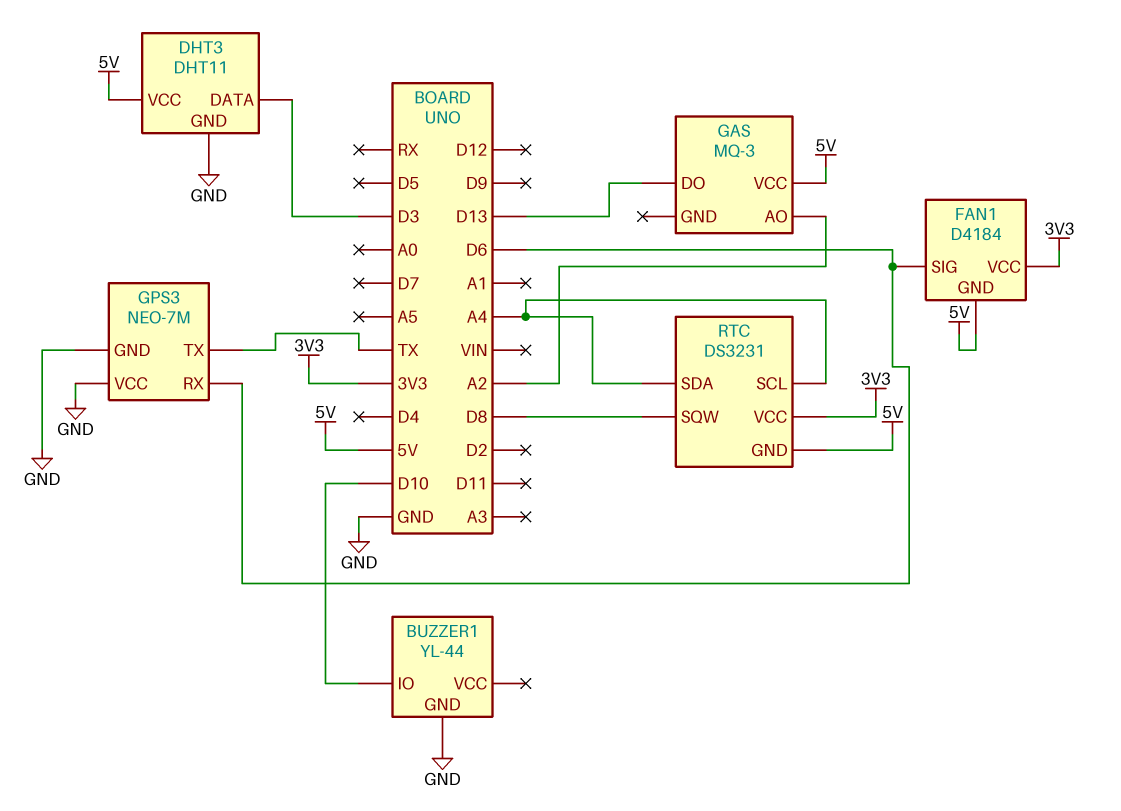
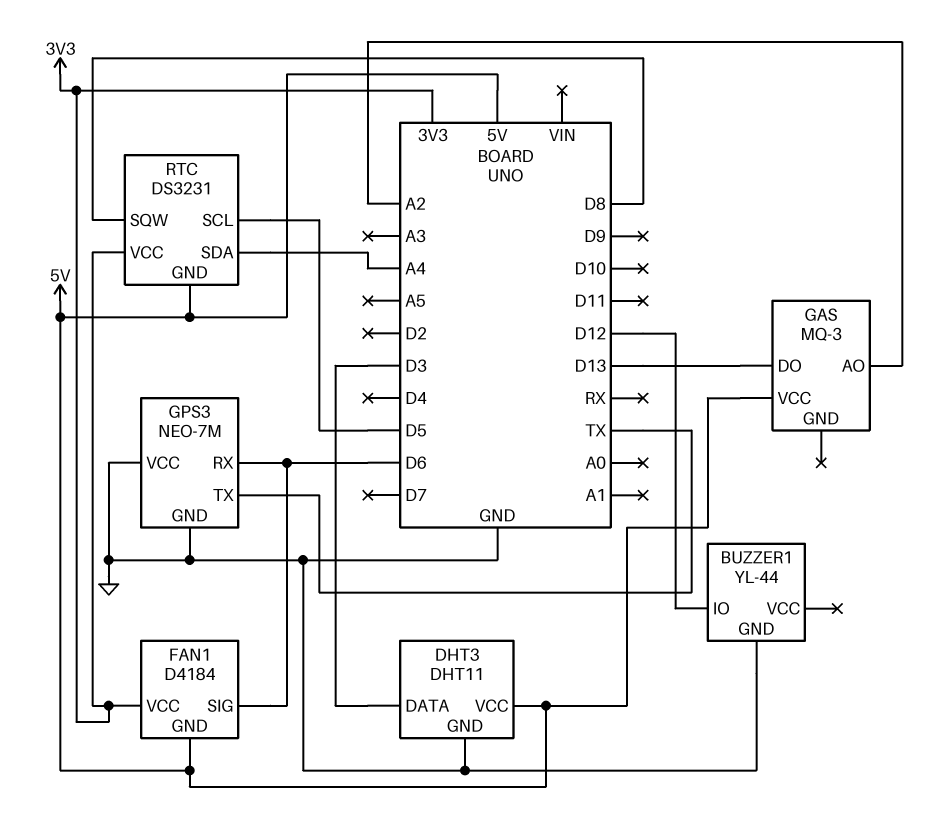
BUZZER1 pin IO: D10 -> D12
RTC pin SCL: A4 -> D5

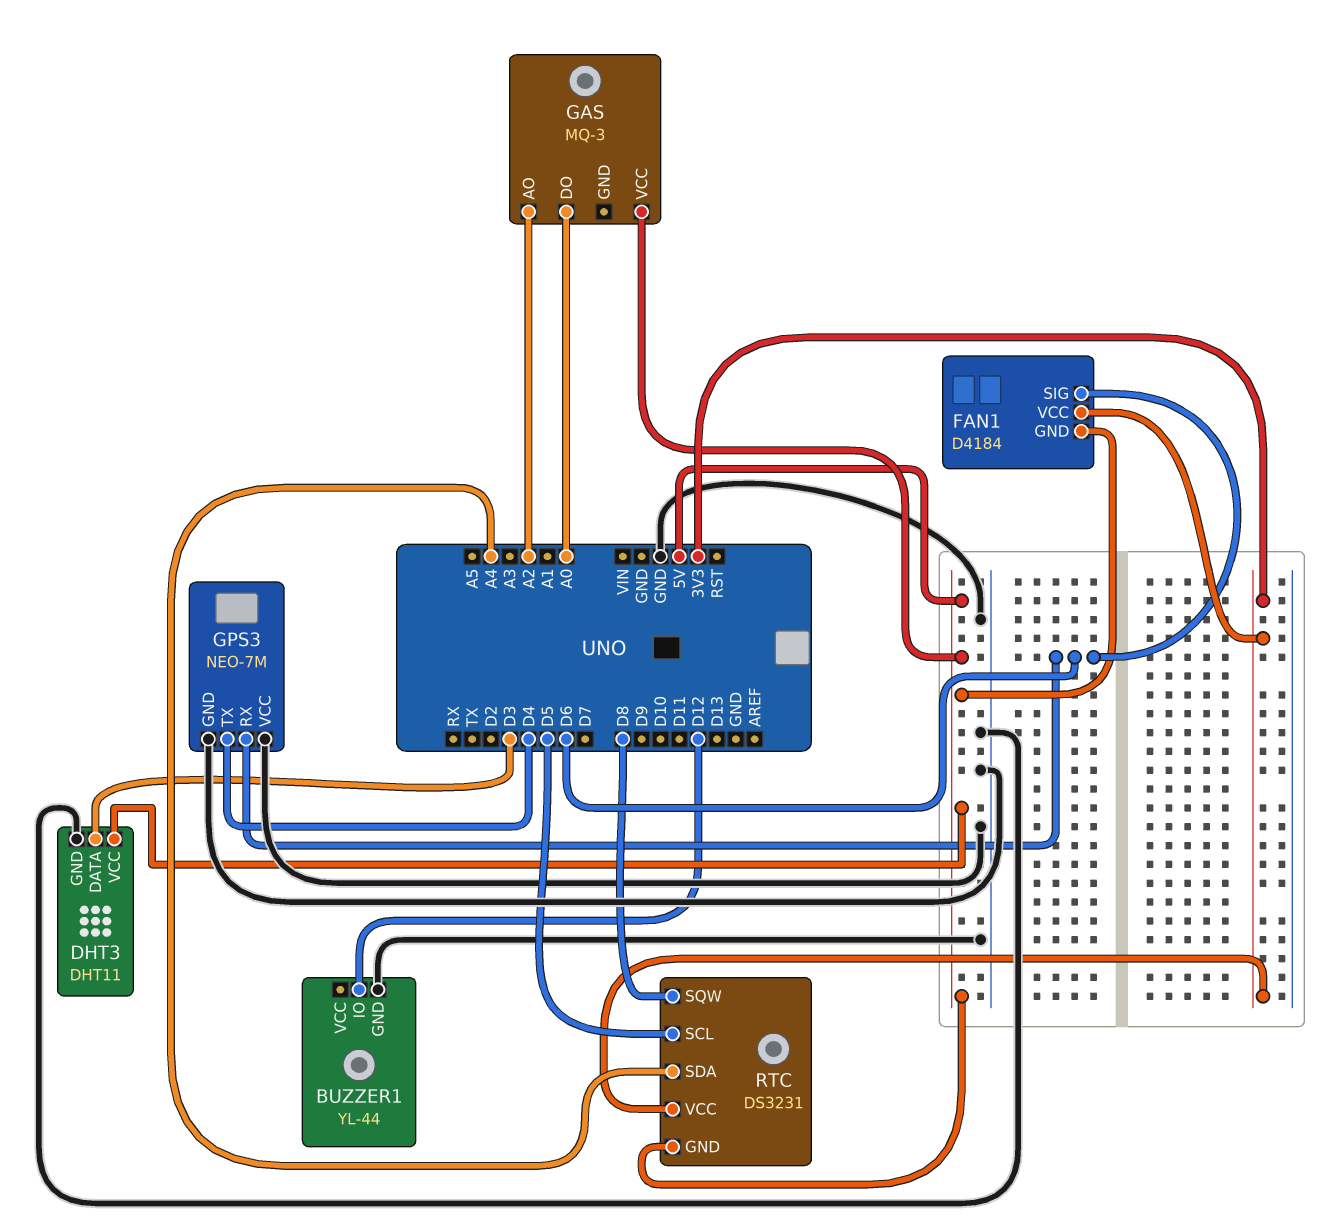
GAS pin DO: D13 -> A0
GPS3 pin TX: TX -> D4

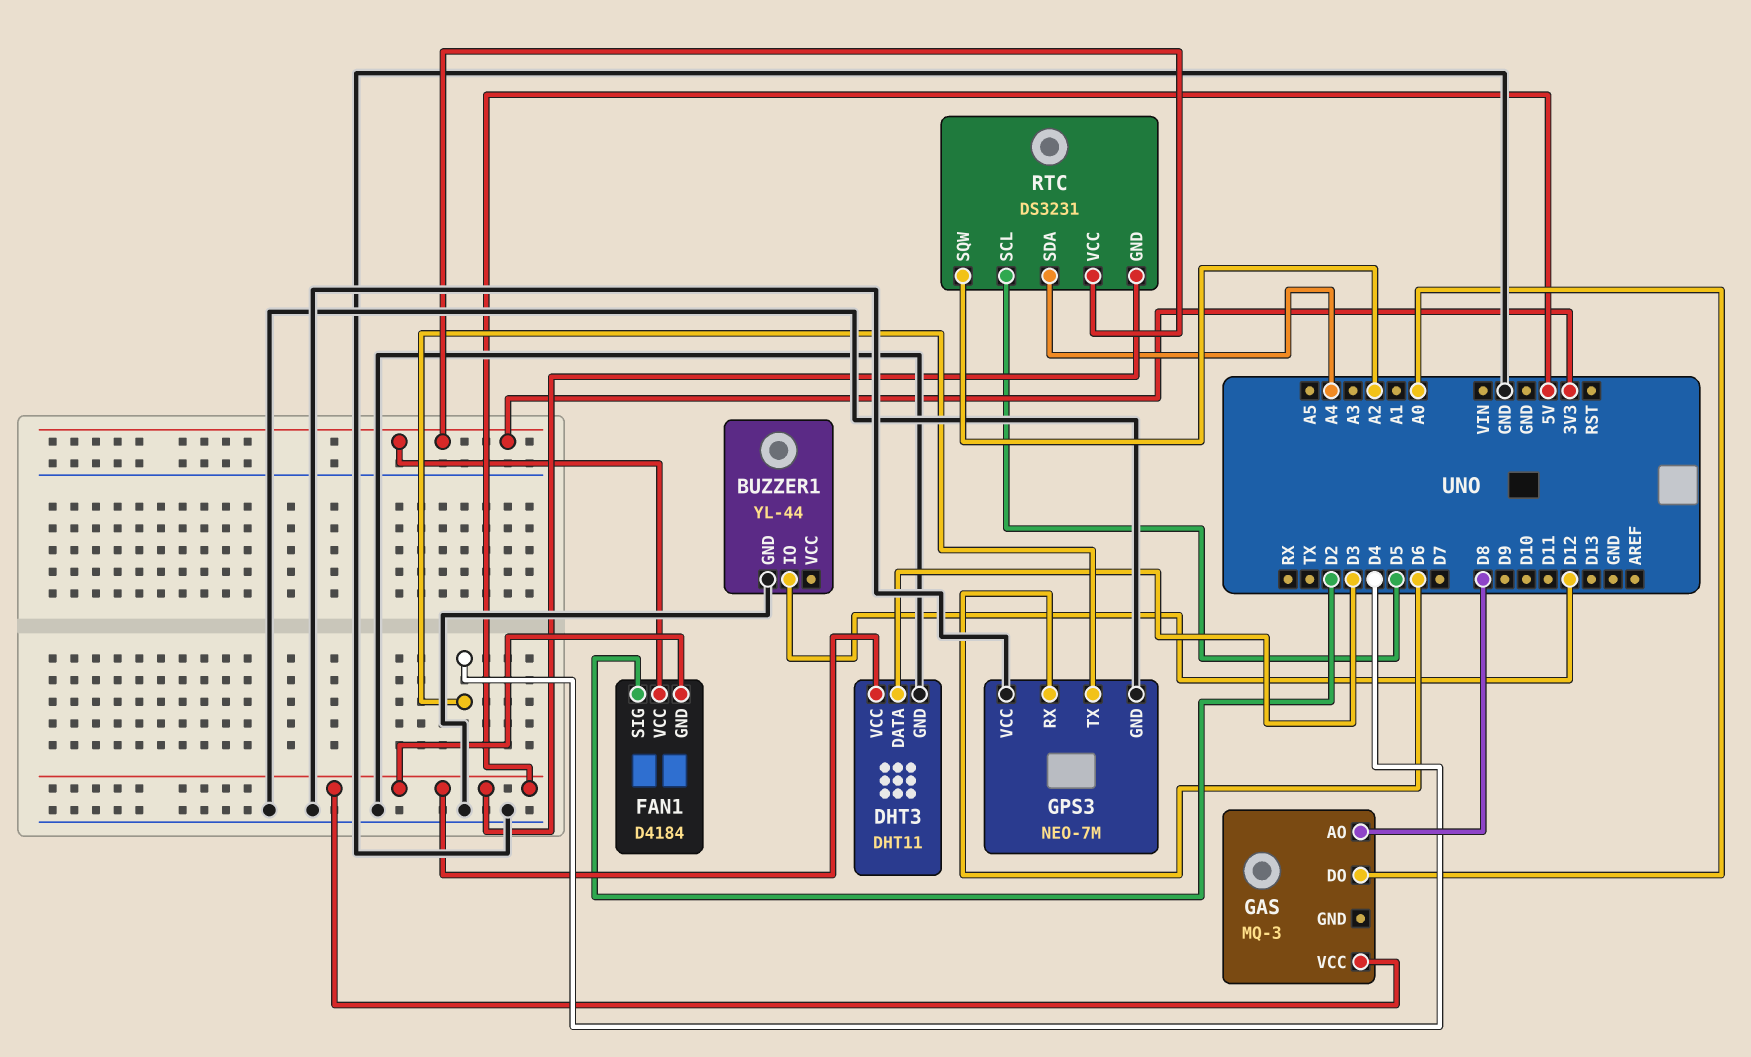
FAN1 pin SIG: D6 -> D2
GAS pin AO: A2 -> D8
RTC pin SQW: D8 -> A2

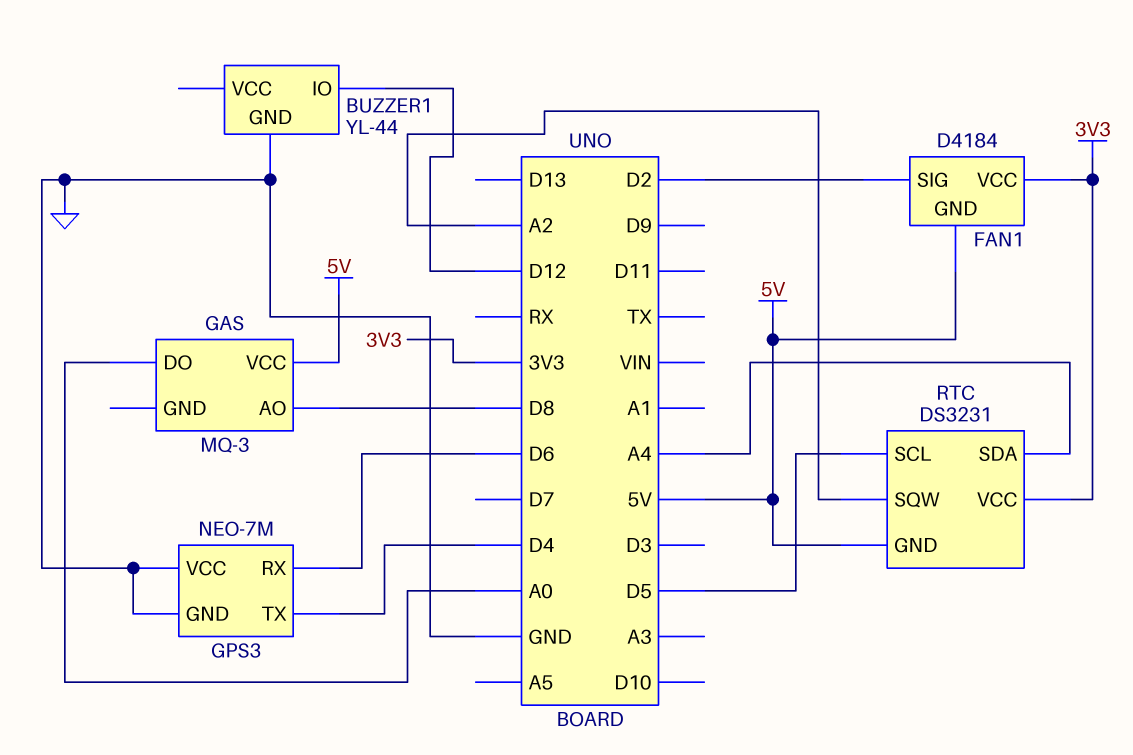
DHT3: DHT11 -> none
DHT3 pin DATA: D3 -> none
DHT3 pin GND: GND -> none
DHT3 pin VCC: 5V -> none

